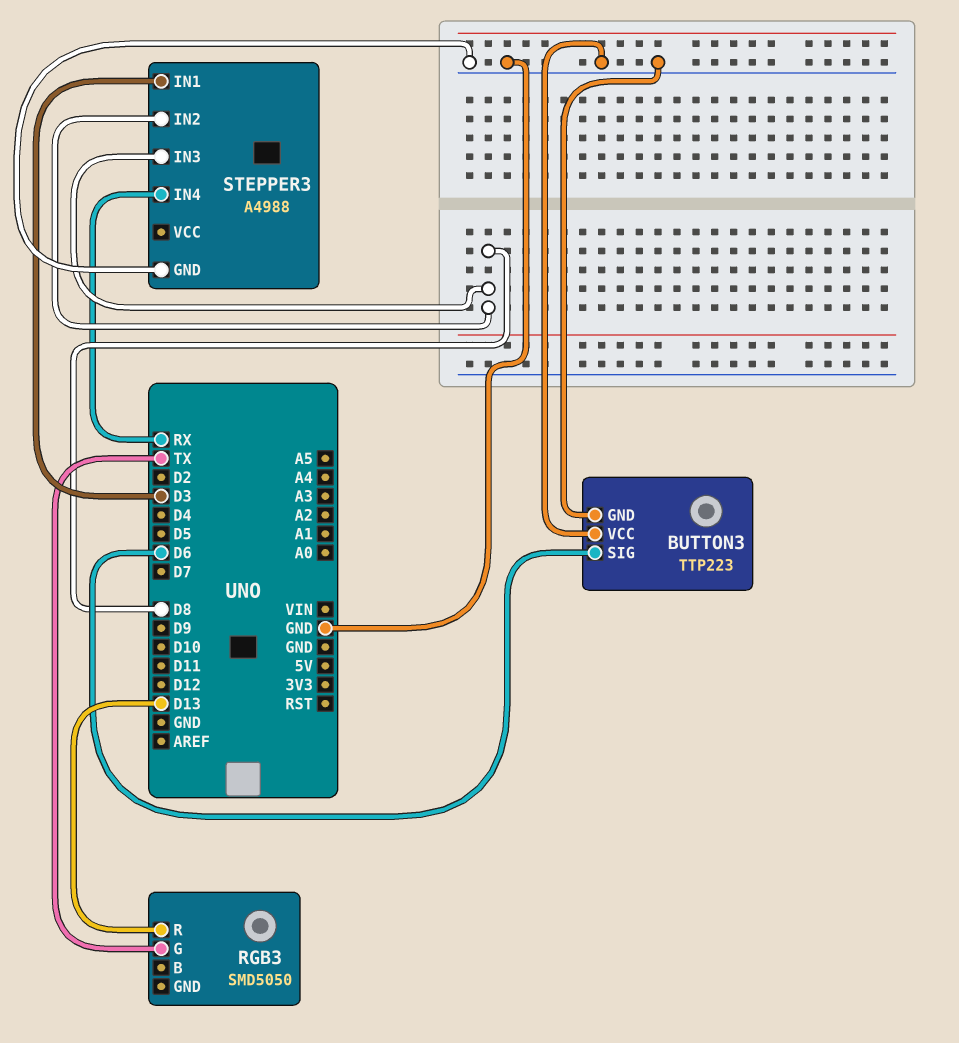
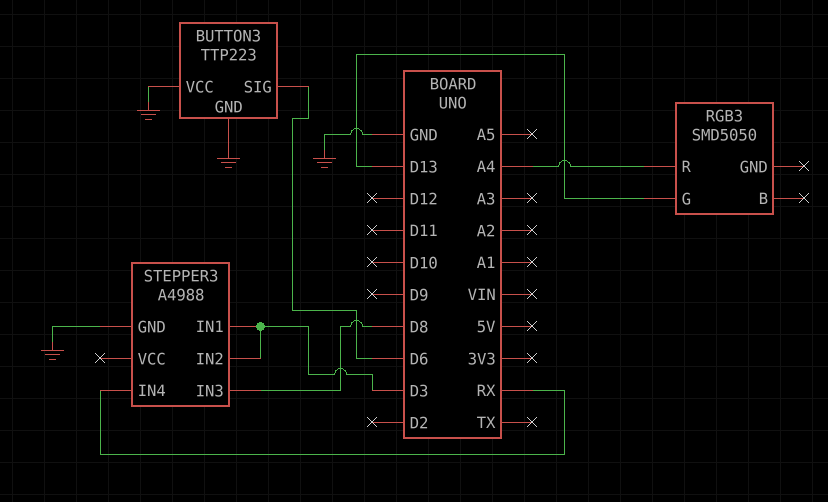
RGB3 pin G: TX -> D13
RGB3 pin R: D13 -> A4
STEPPER3 pin IN2: D8 -> D3

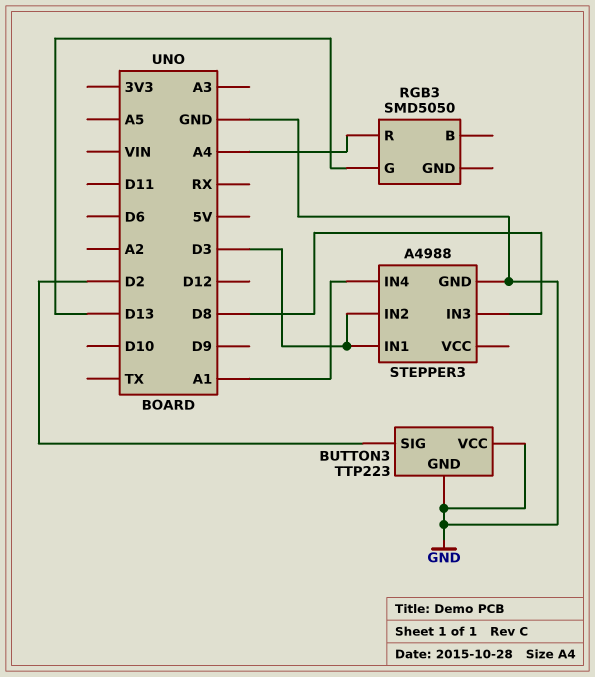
BUTTON3 pin SIG: D6 -> D2
STEPPER3 pin IN4: RX -> A1

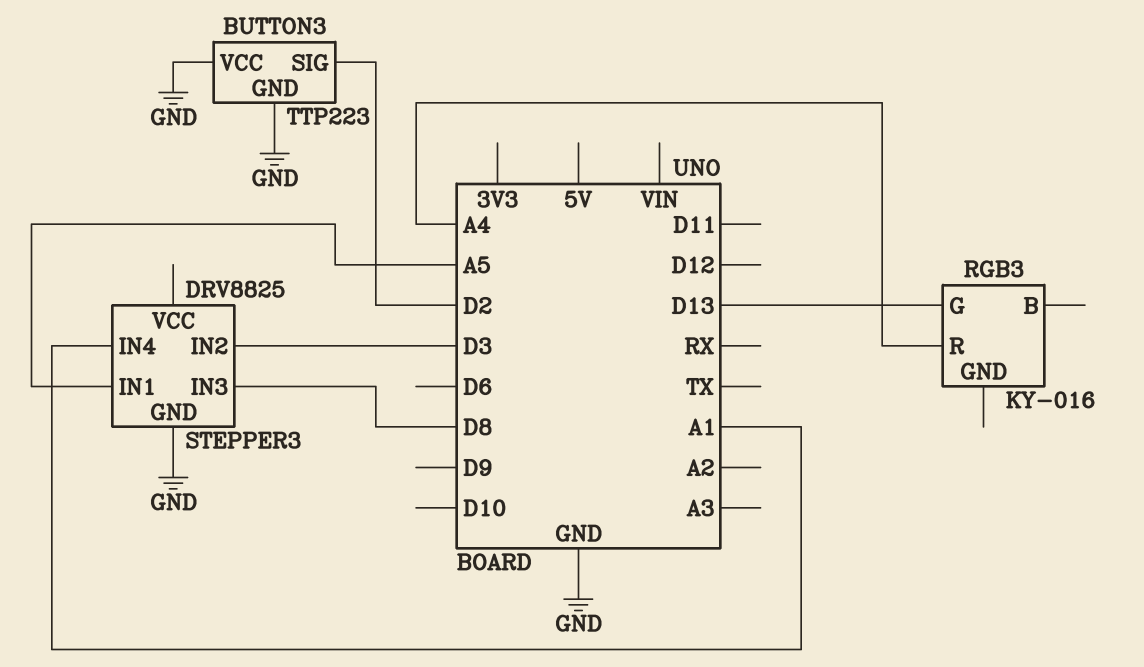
RGB3: SMD5050 -> KY-016
STEPPER3: A4988 -> DRV8825
STEPPER3 pin IN1: D3 -> A5

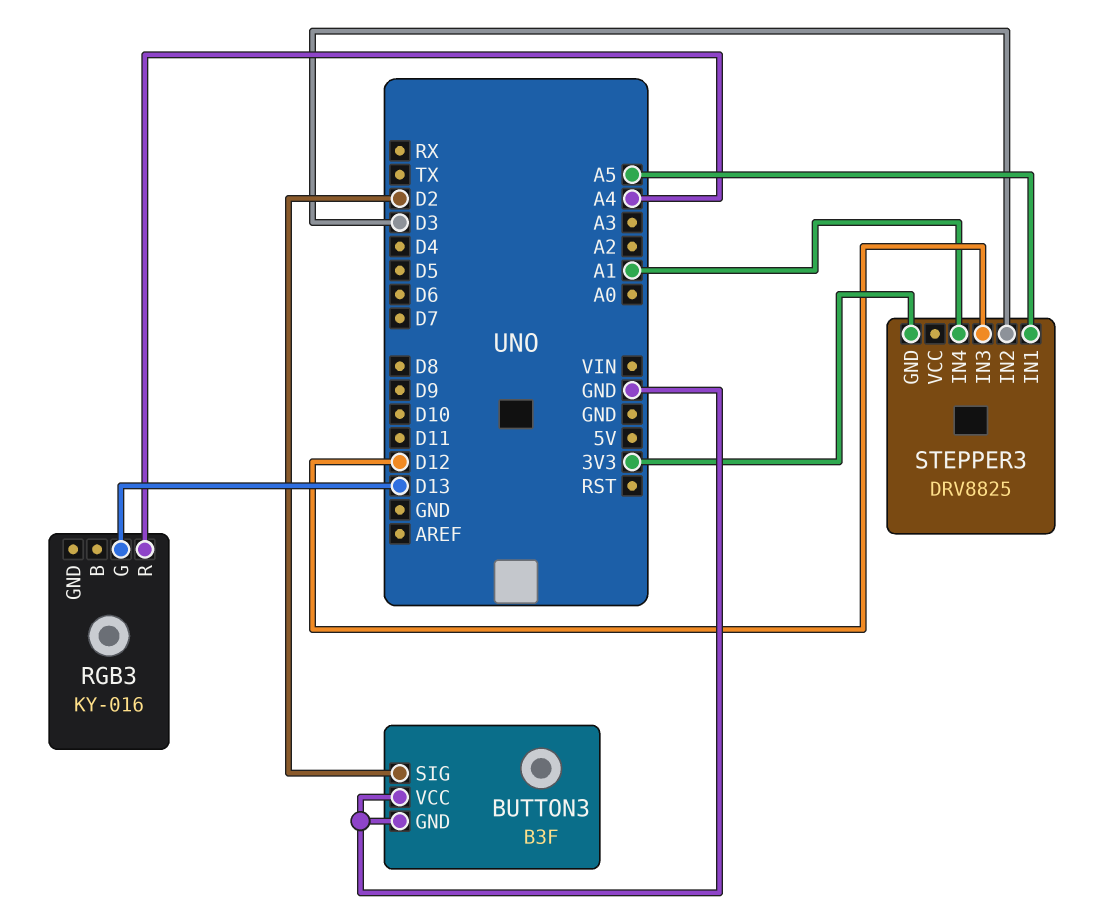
BUTTON3: TTP223 -> B3F
STEPPER3 pin GND: GND -> 3V3
STEPPER3 pin IN3: D8 -> D12

